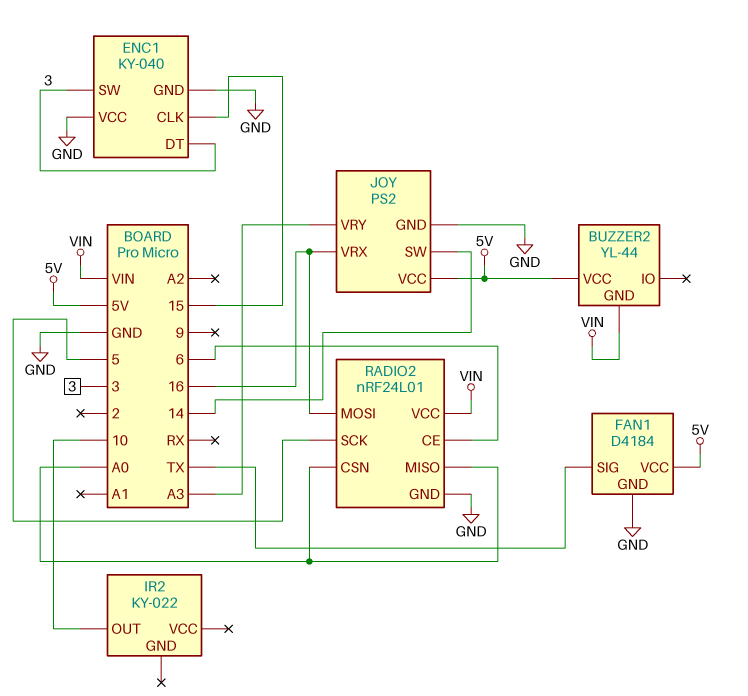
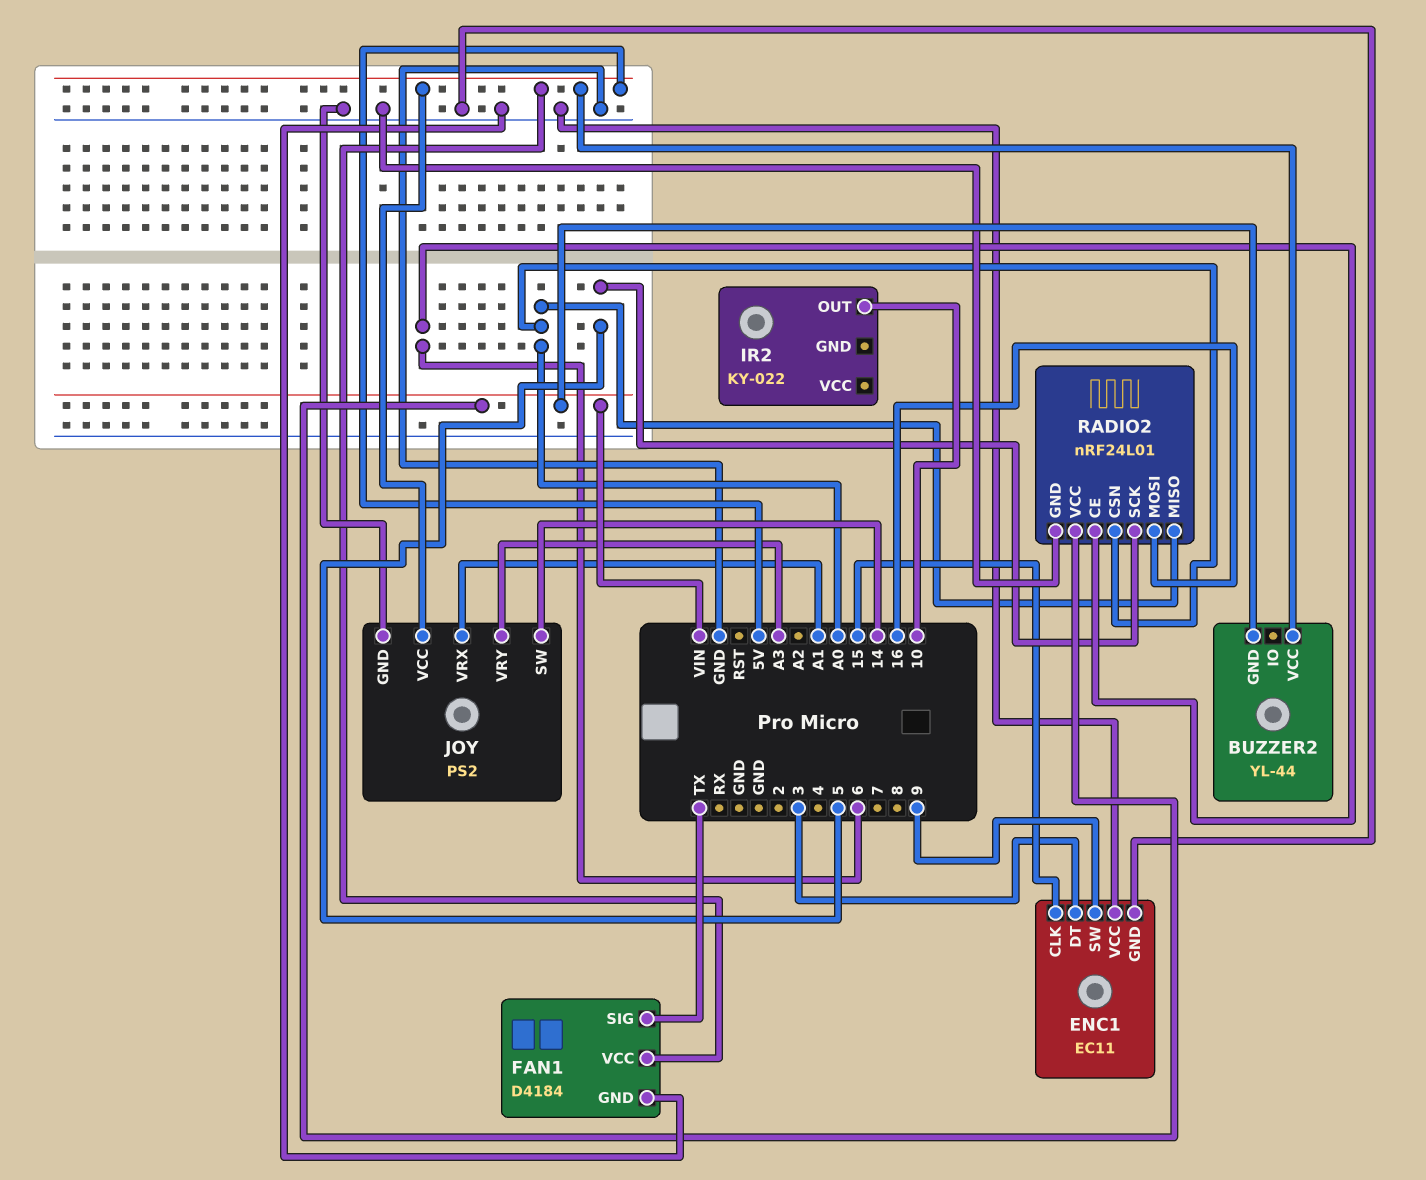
ENC1: KY-040 -> EC11
ENC1 pin SW: 3 -> 9
JOY pin VRX: 16 -> A1

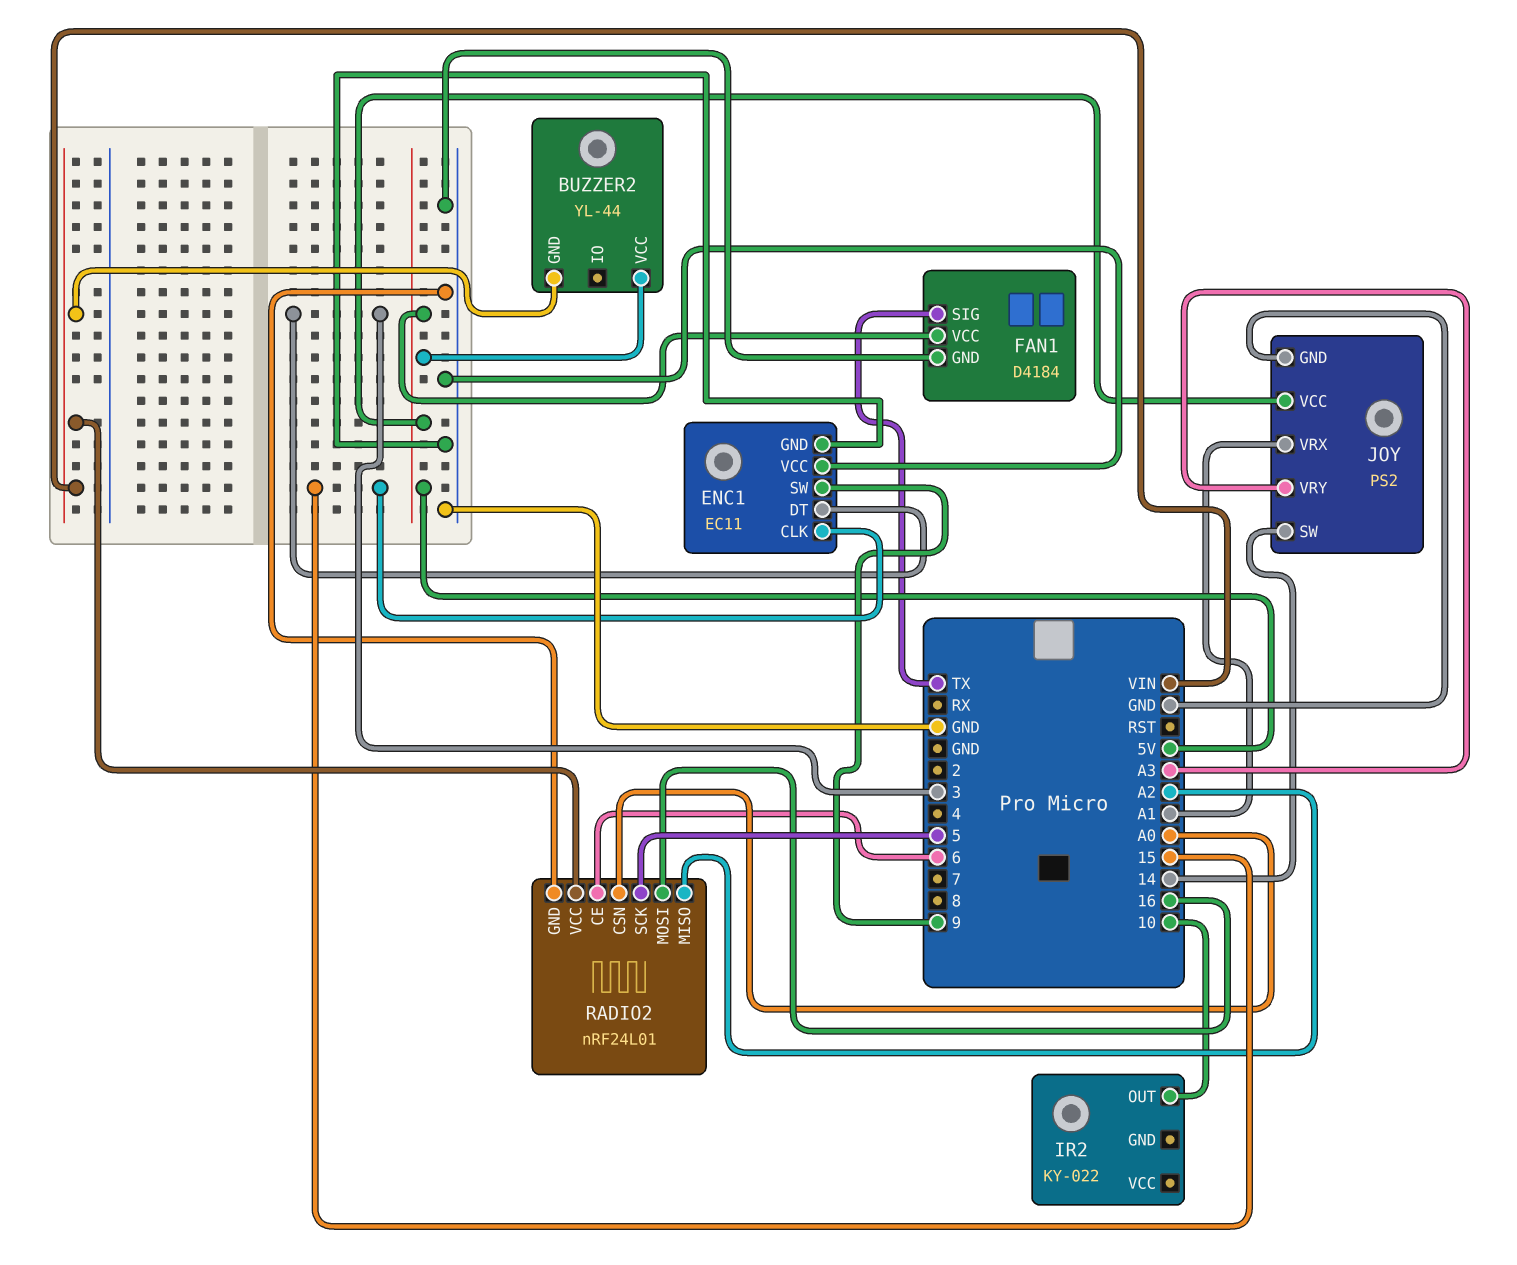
RADIO2 pin MISO: A0 -> A2

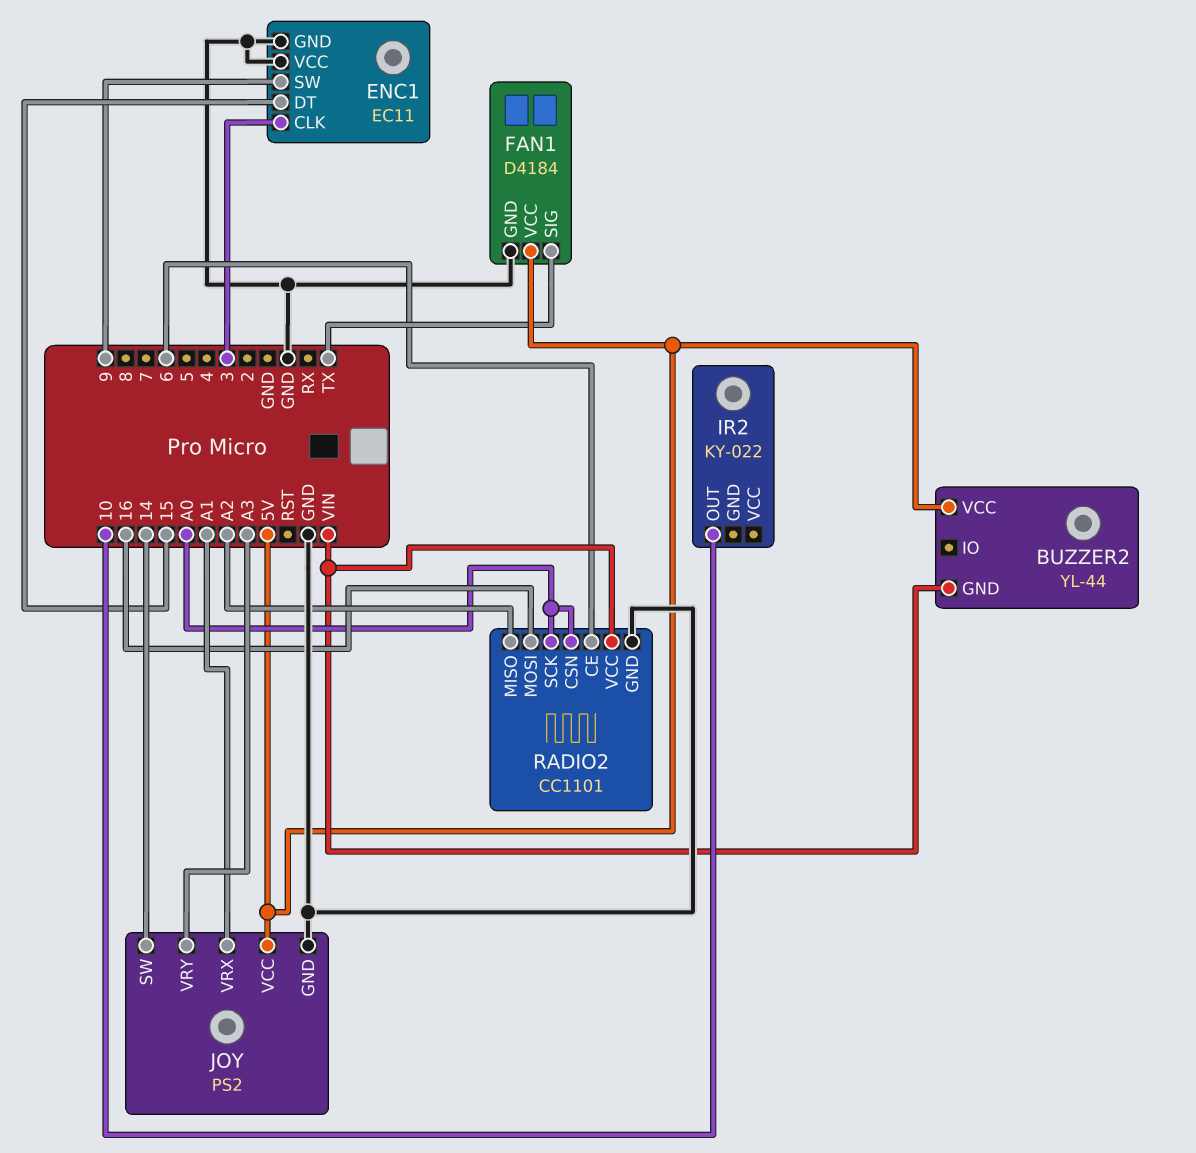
ENC1 pin CLK: 15 -> 3
ENC1 pin DT: 3 -> 15
RADIO2: nRF24L01 -> CC1101
RADIO2 pin SCK: 5 -> A0

